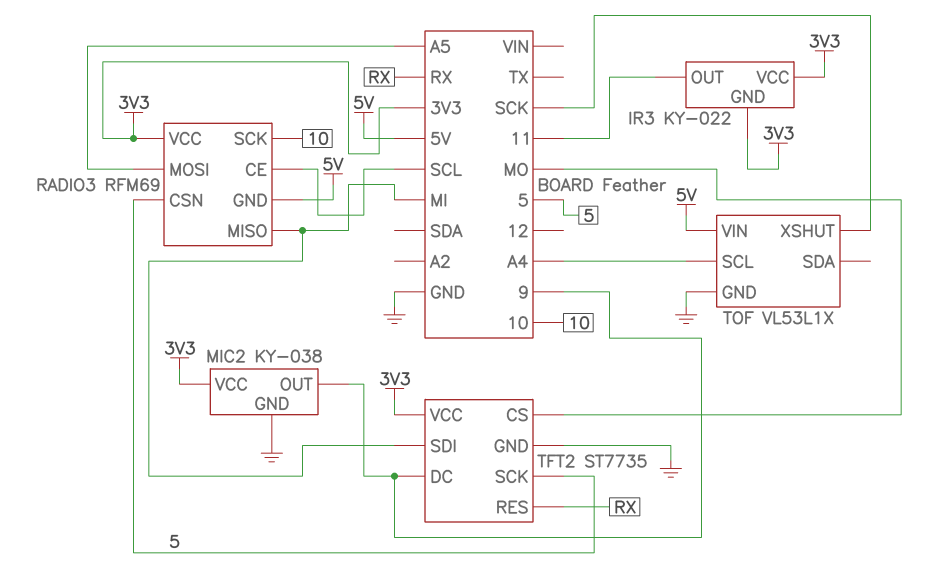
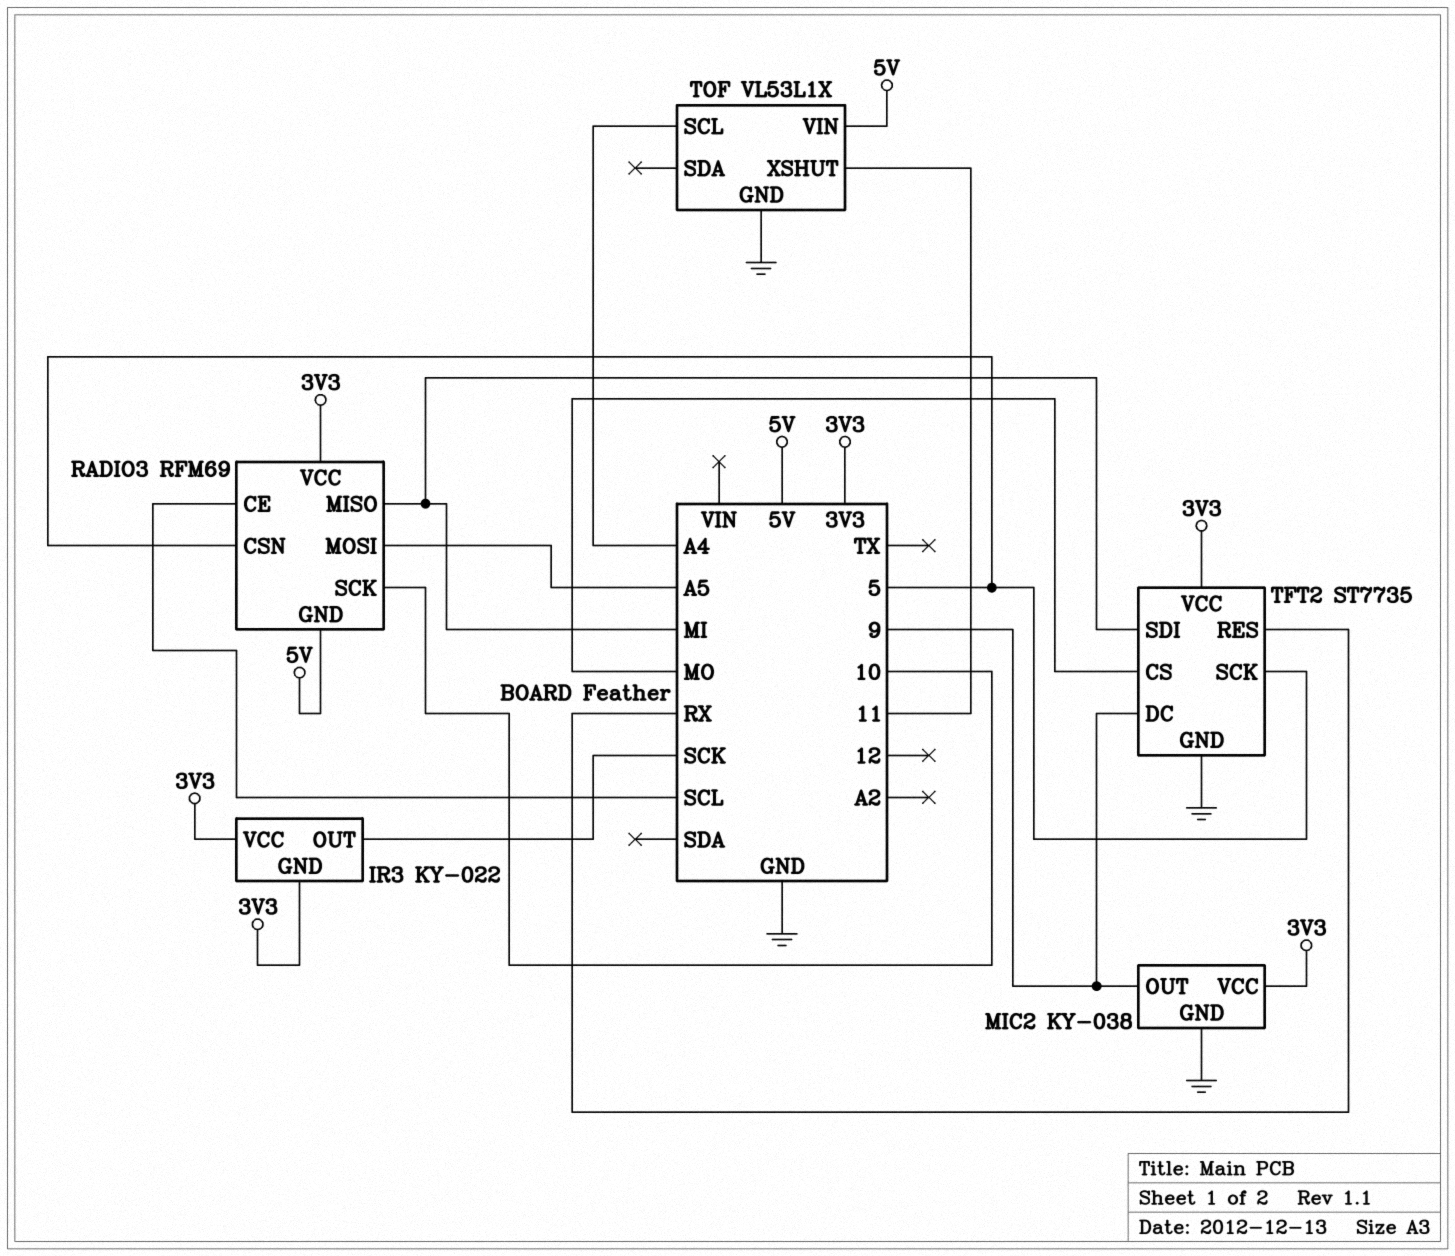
IR3 pin OUT: 11 -> SCK
TOF pin XSHUT: SCK -> 11

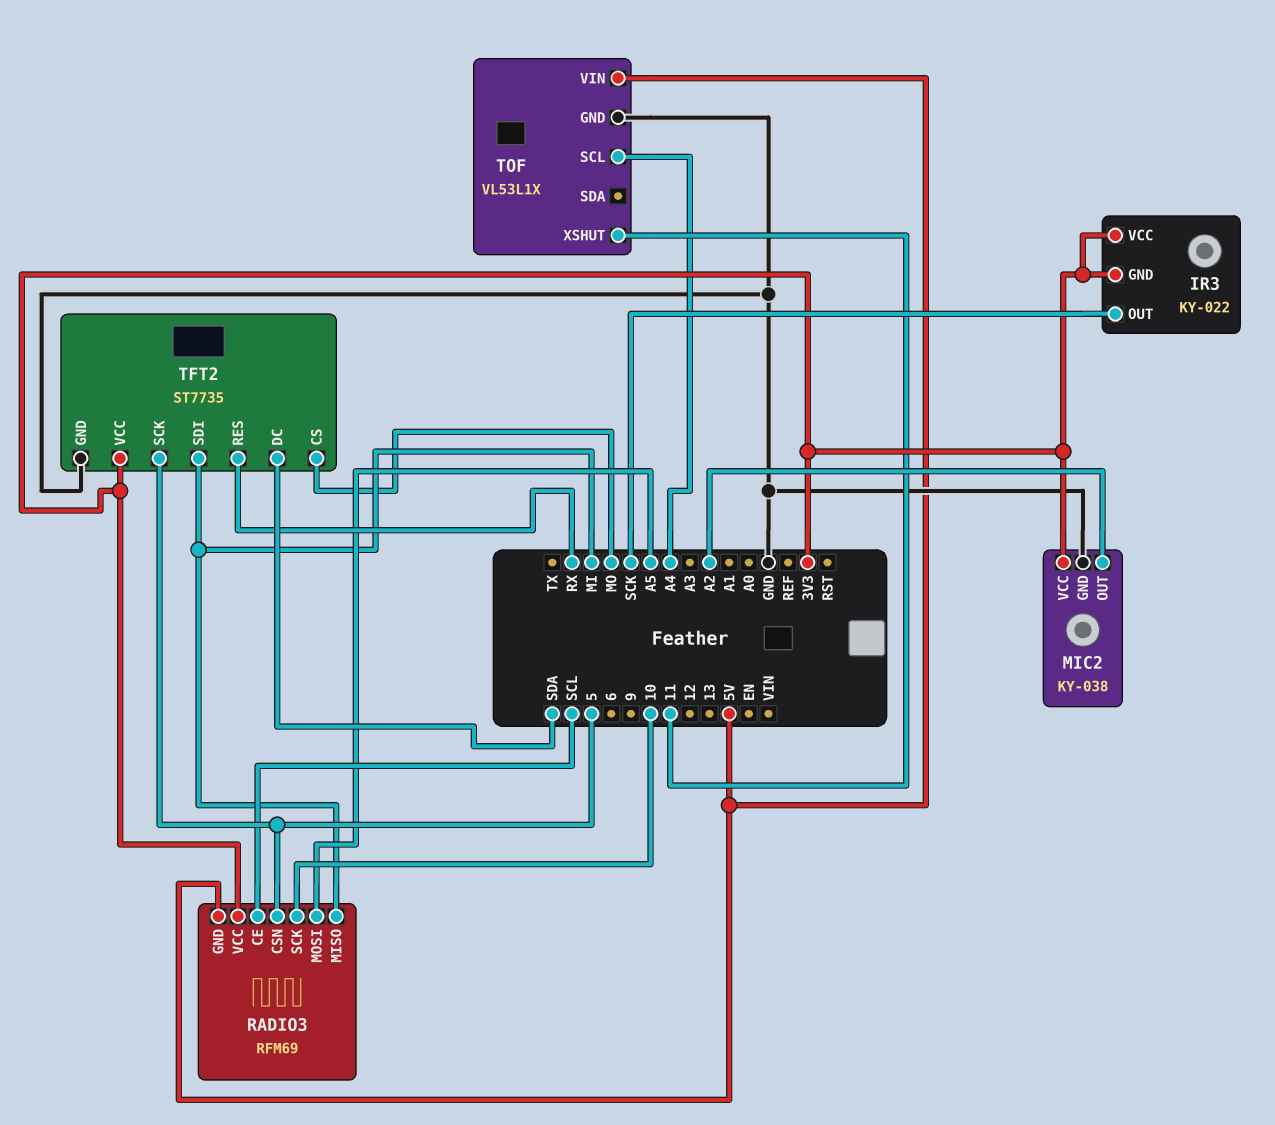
MIC2 pin OUT: 9 -> A2
TFT2 pin DC: 9 -> SDA

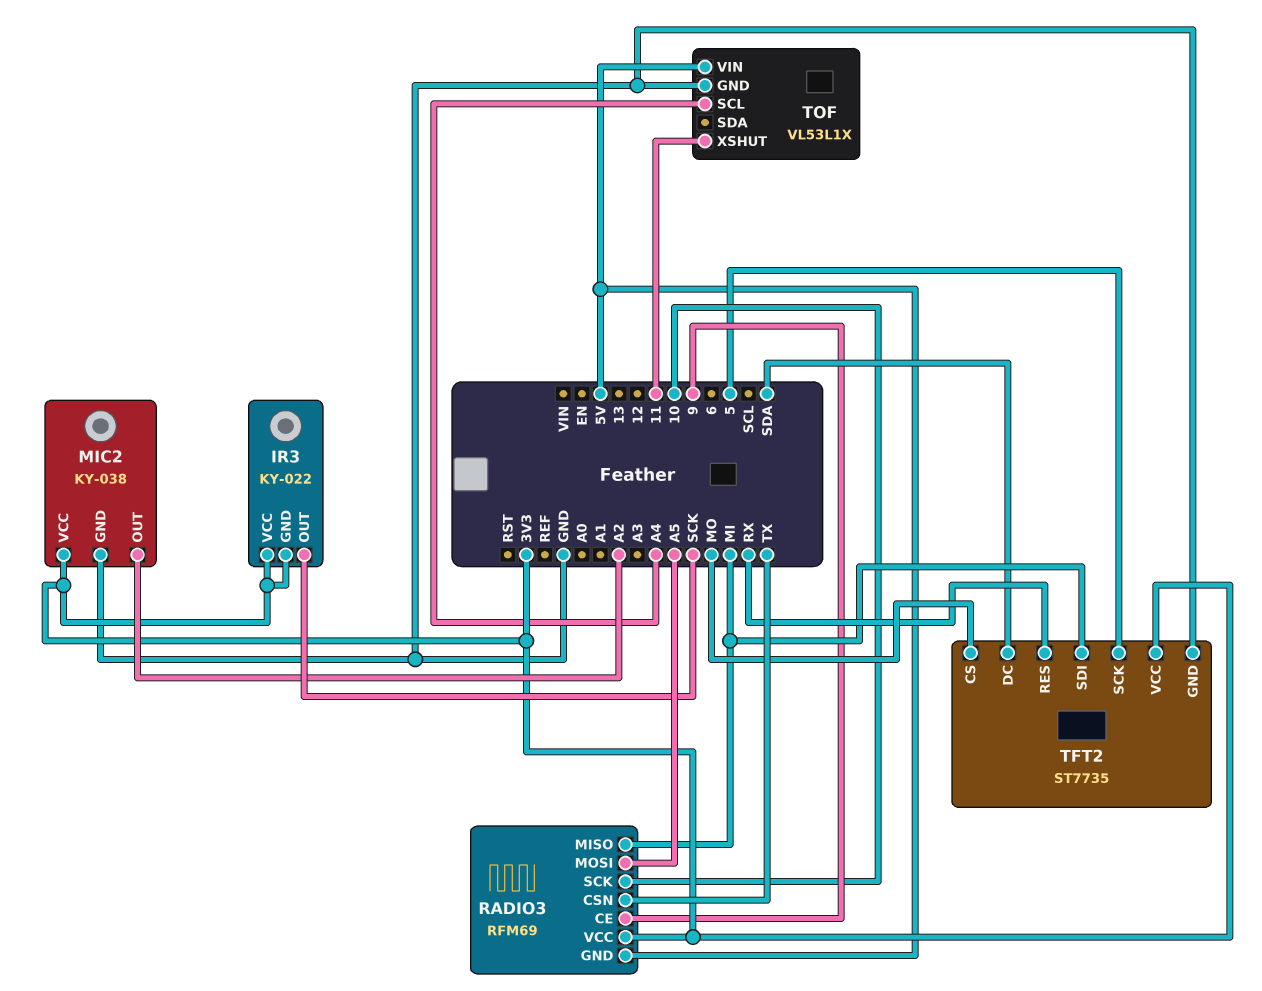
RADIO3 pin CE: SCL -> 9
RADIO3 pin CSN: 5 -> TX

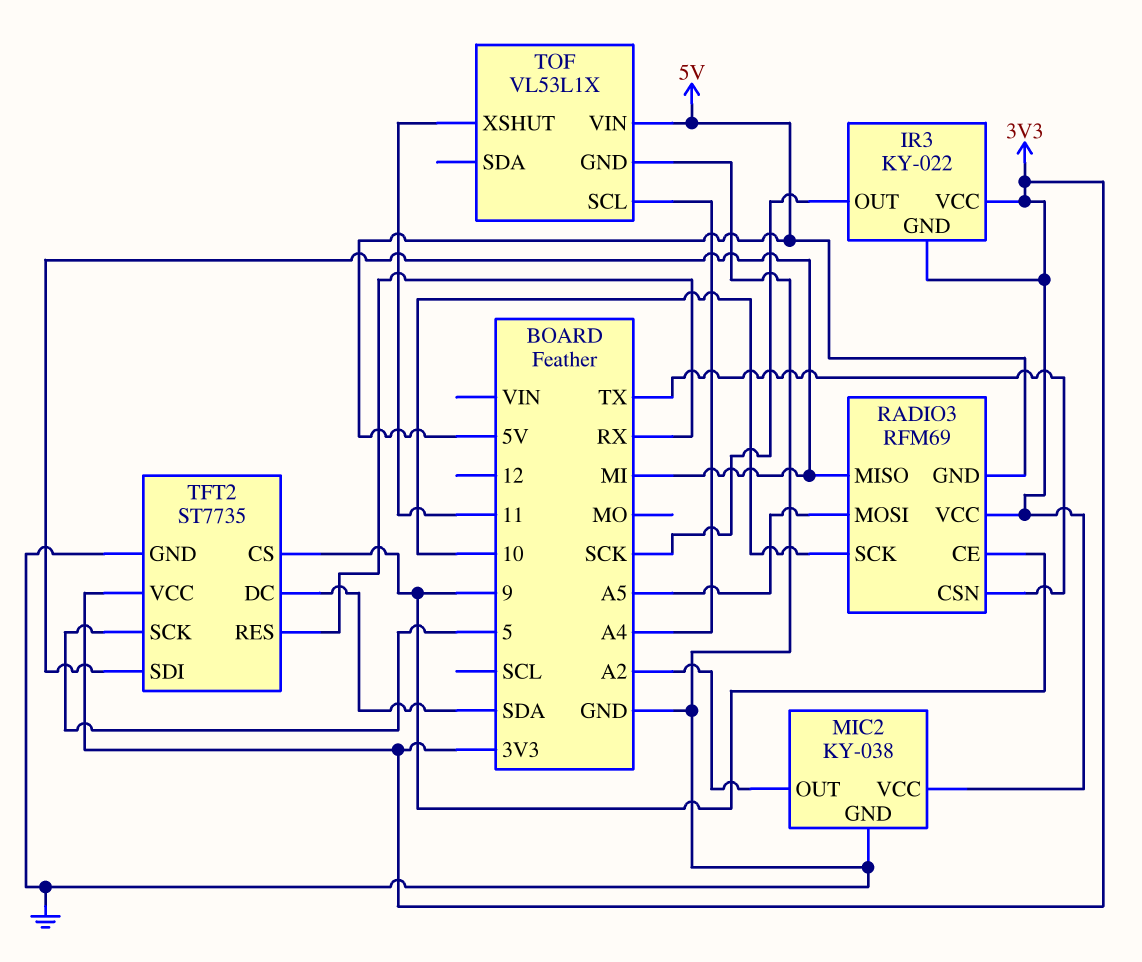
TFT2 pin CS: MO -> 9

